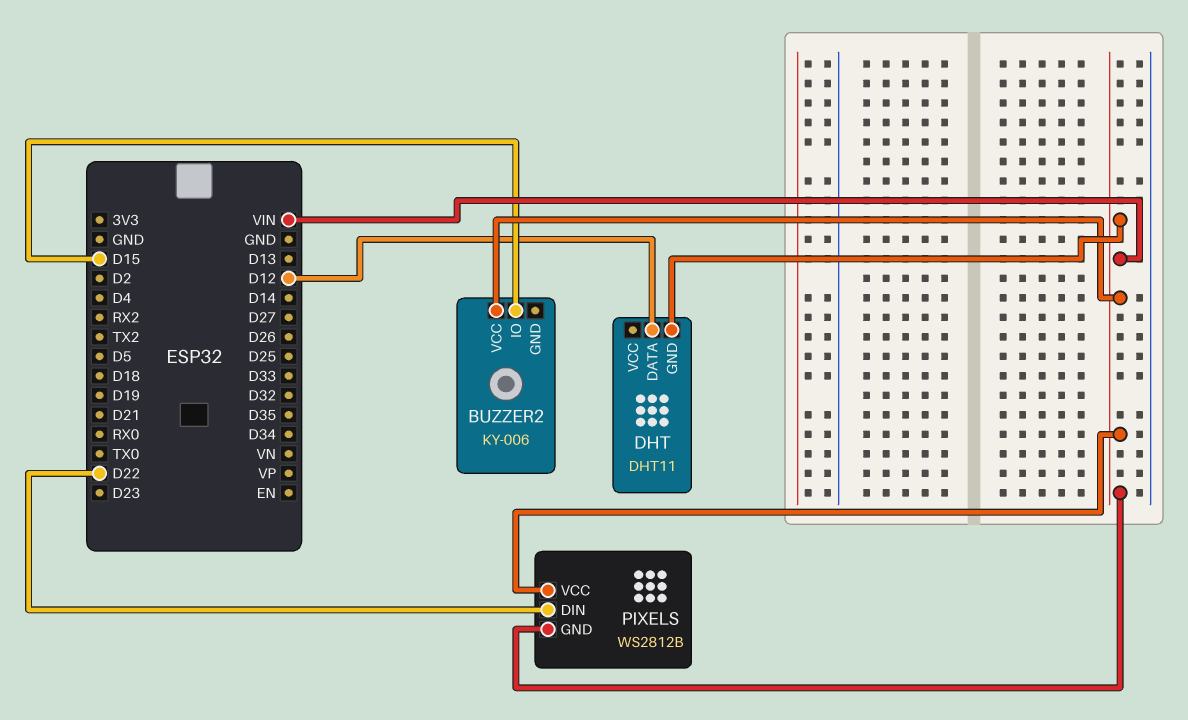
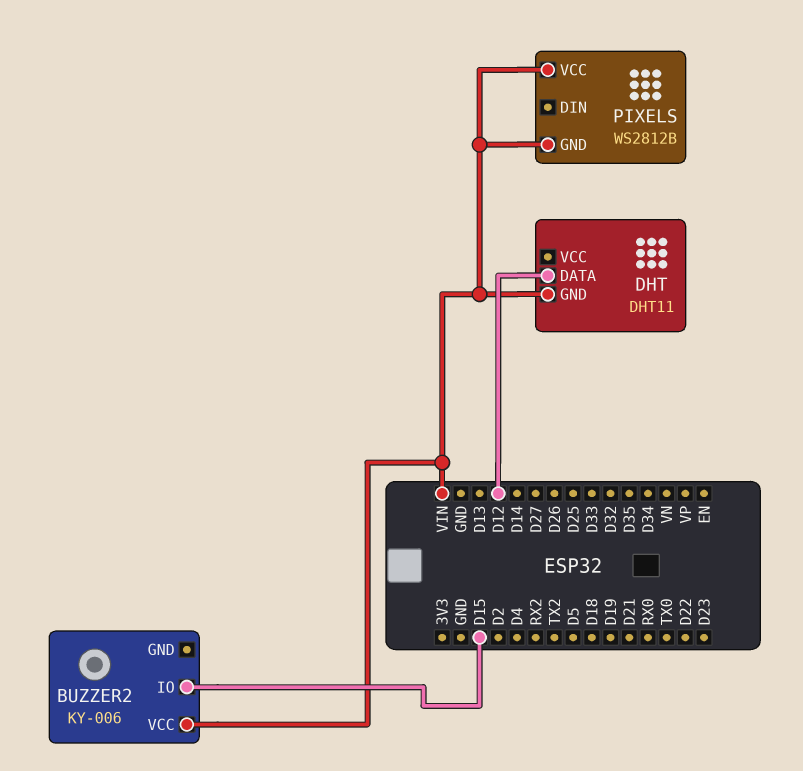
PIXELS pin DIN: D22 -> none

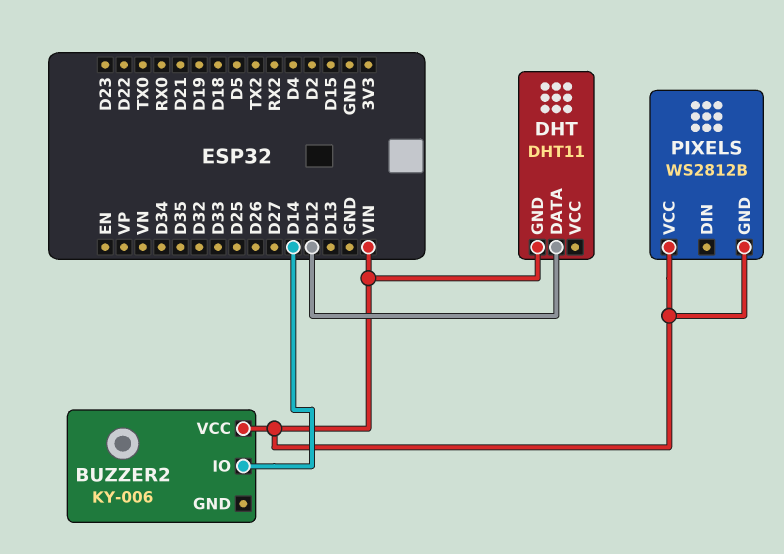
BUZZER2 pin IO: D15 -> D14

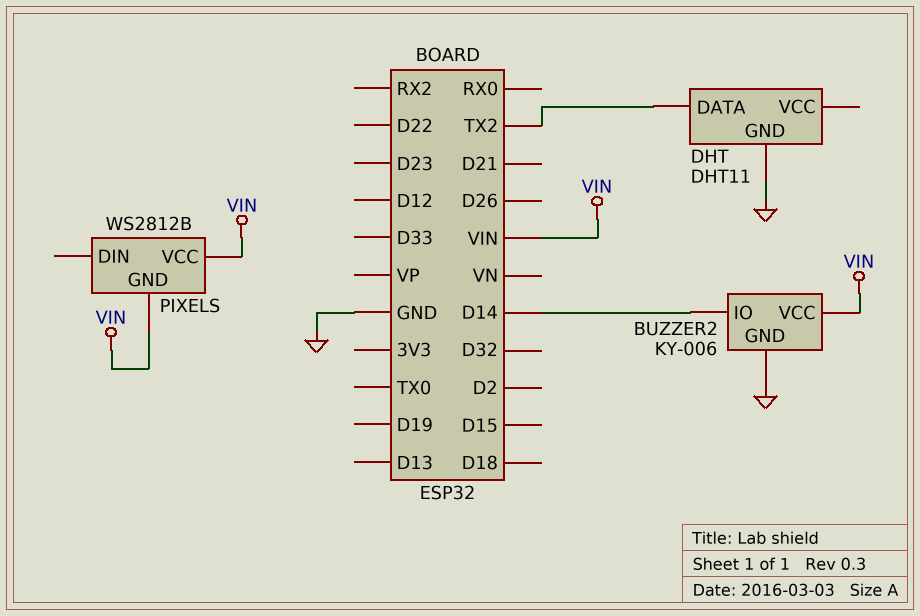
BUZZER2 pin GND: none -> GND
DHT pin DATA: D12 -> TX2
DHT pin GND: VIN -> GND

